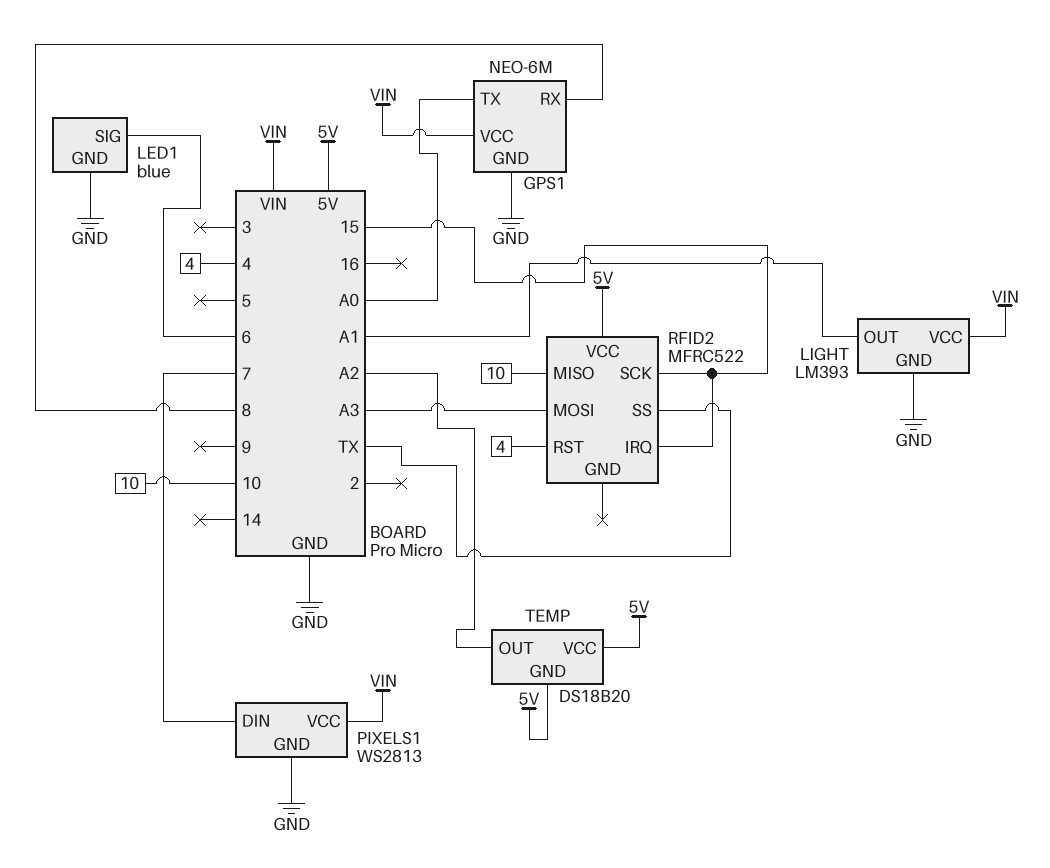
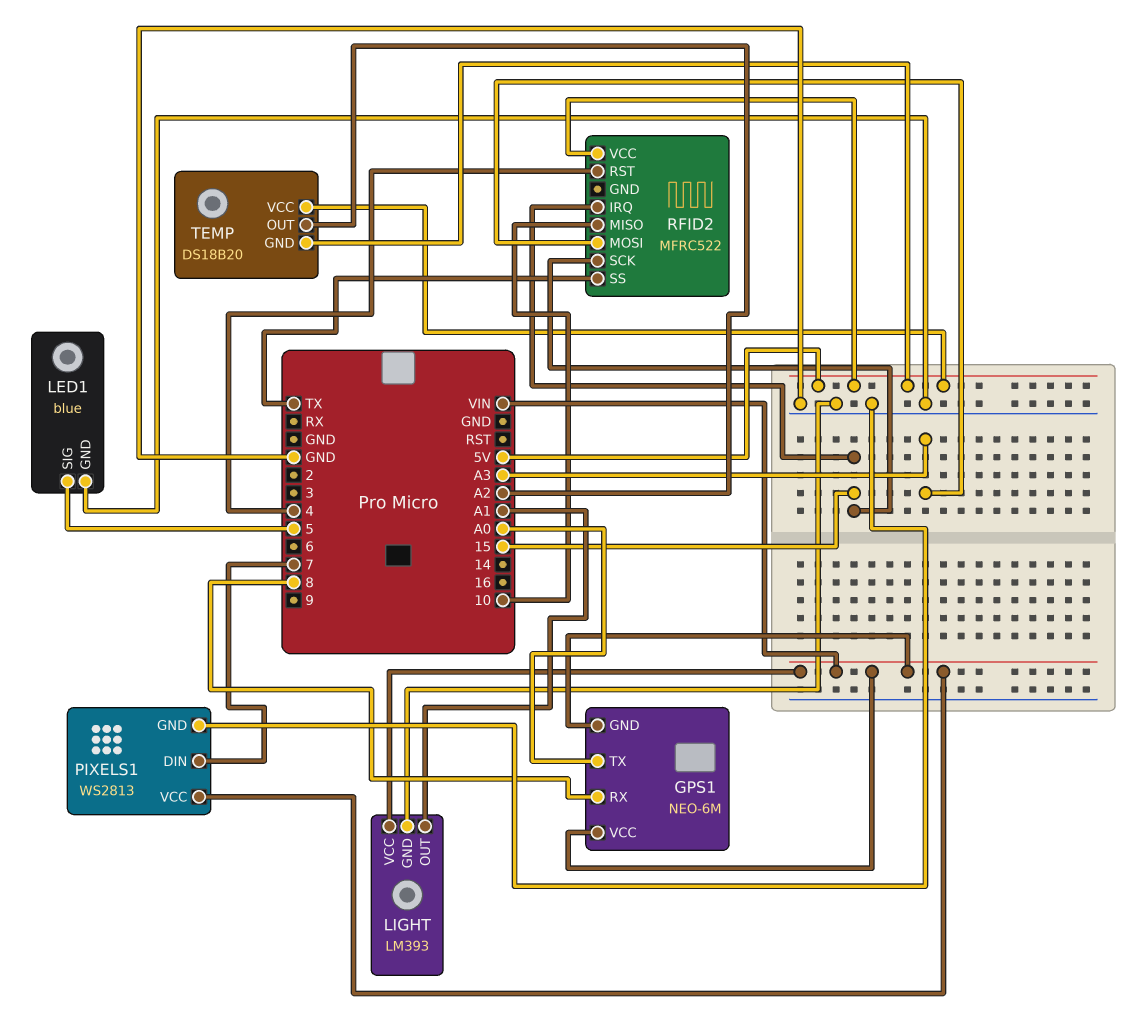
GPS1 pin GND: GND -> VIN
LED1 pin SIG: 6 -> 5

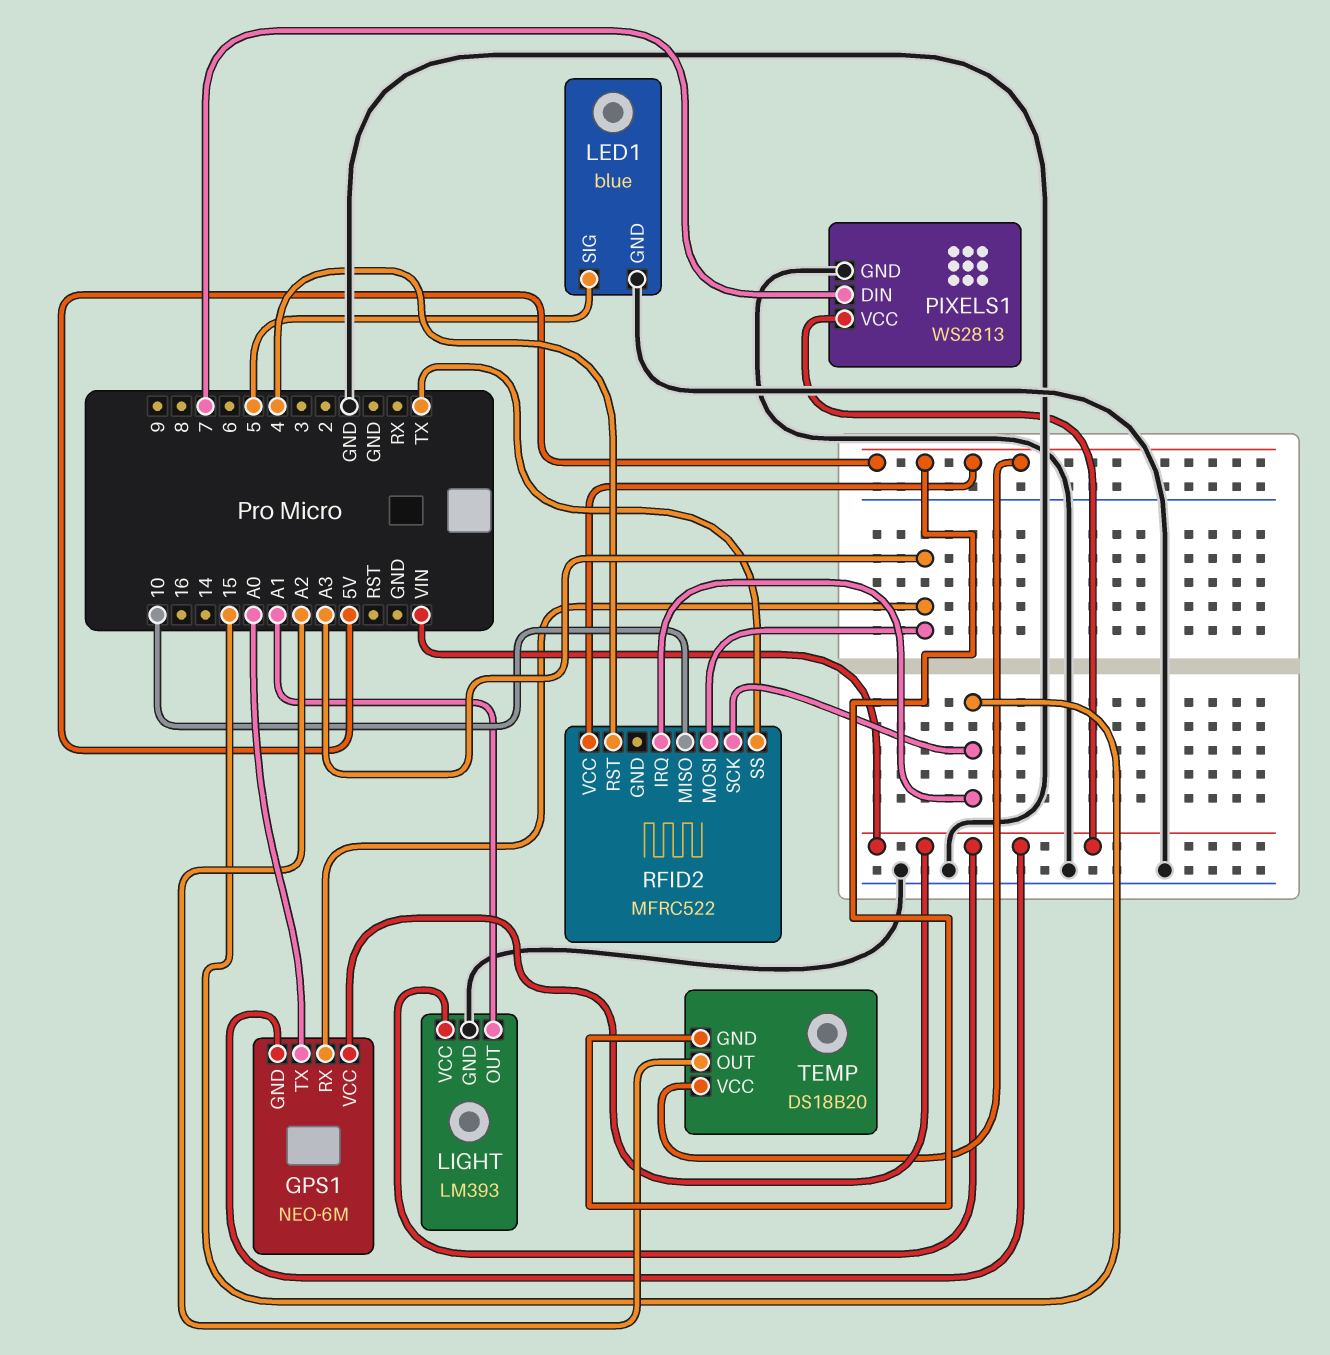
GPS1 pin RX: 8 -> A3

